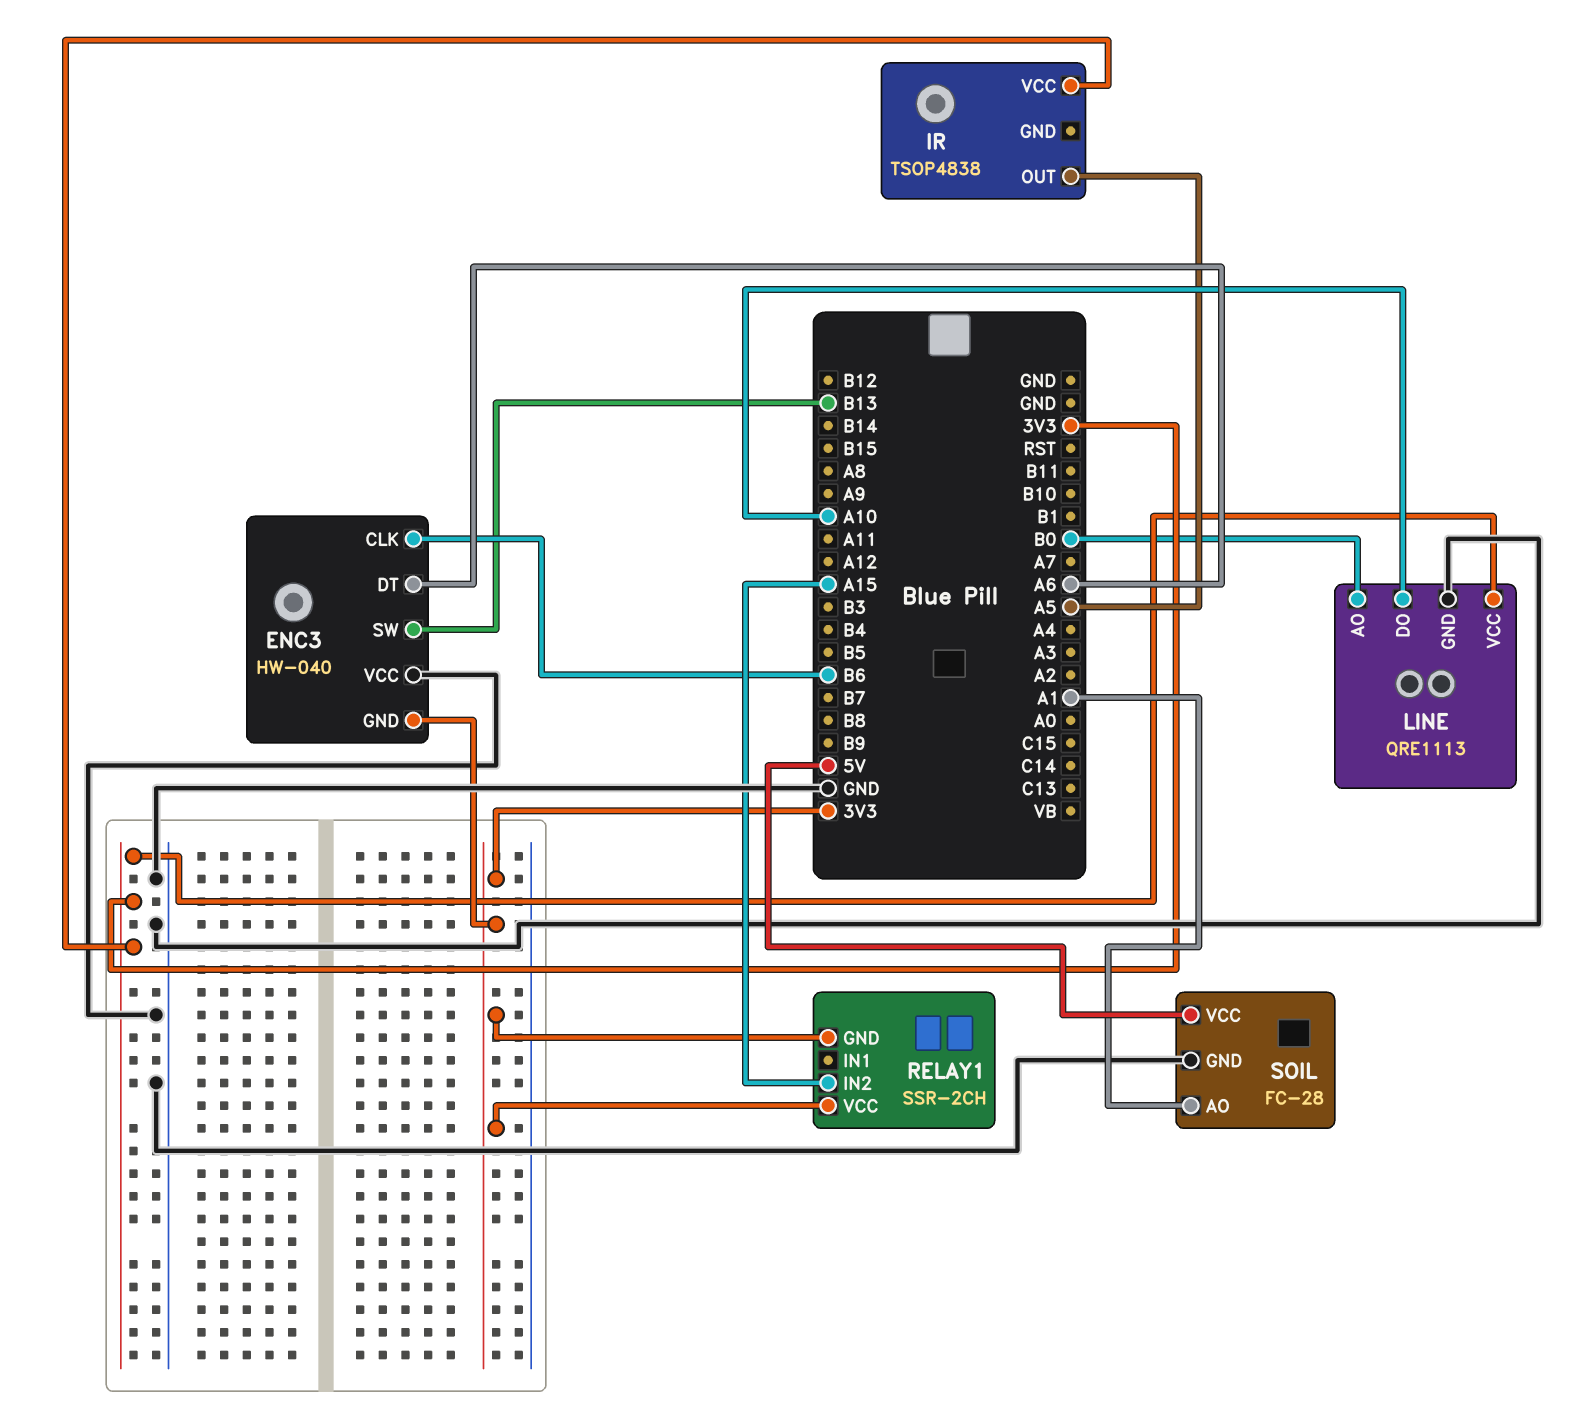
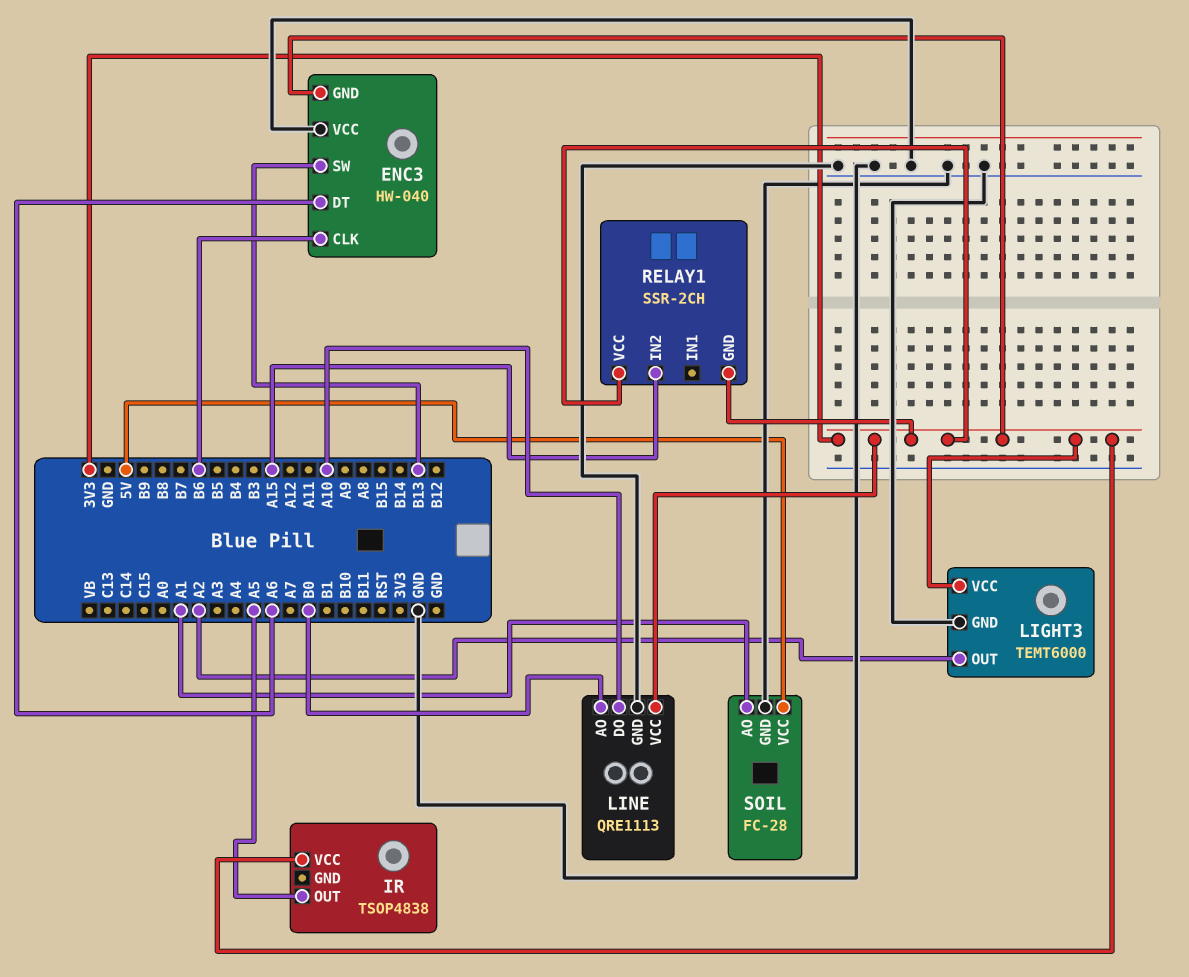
LIGHT3: none -> TEMT6000
LIGHT3 pin GND: none -> GND
LIGHT3 pin OUT: none -> A2
LIGHT3 pin VCC: none -> 3V3

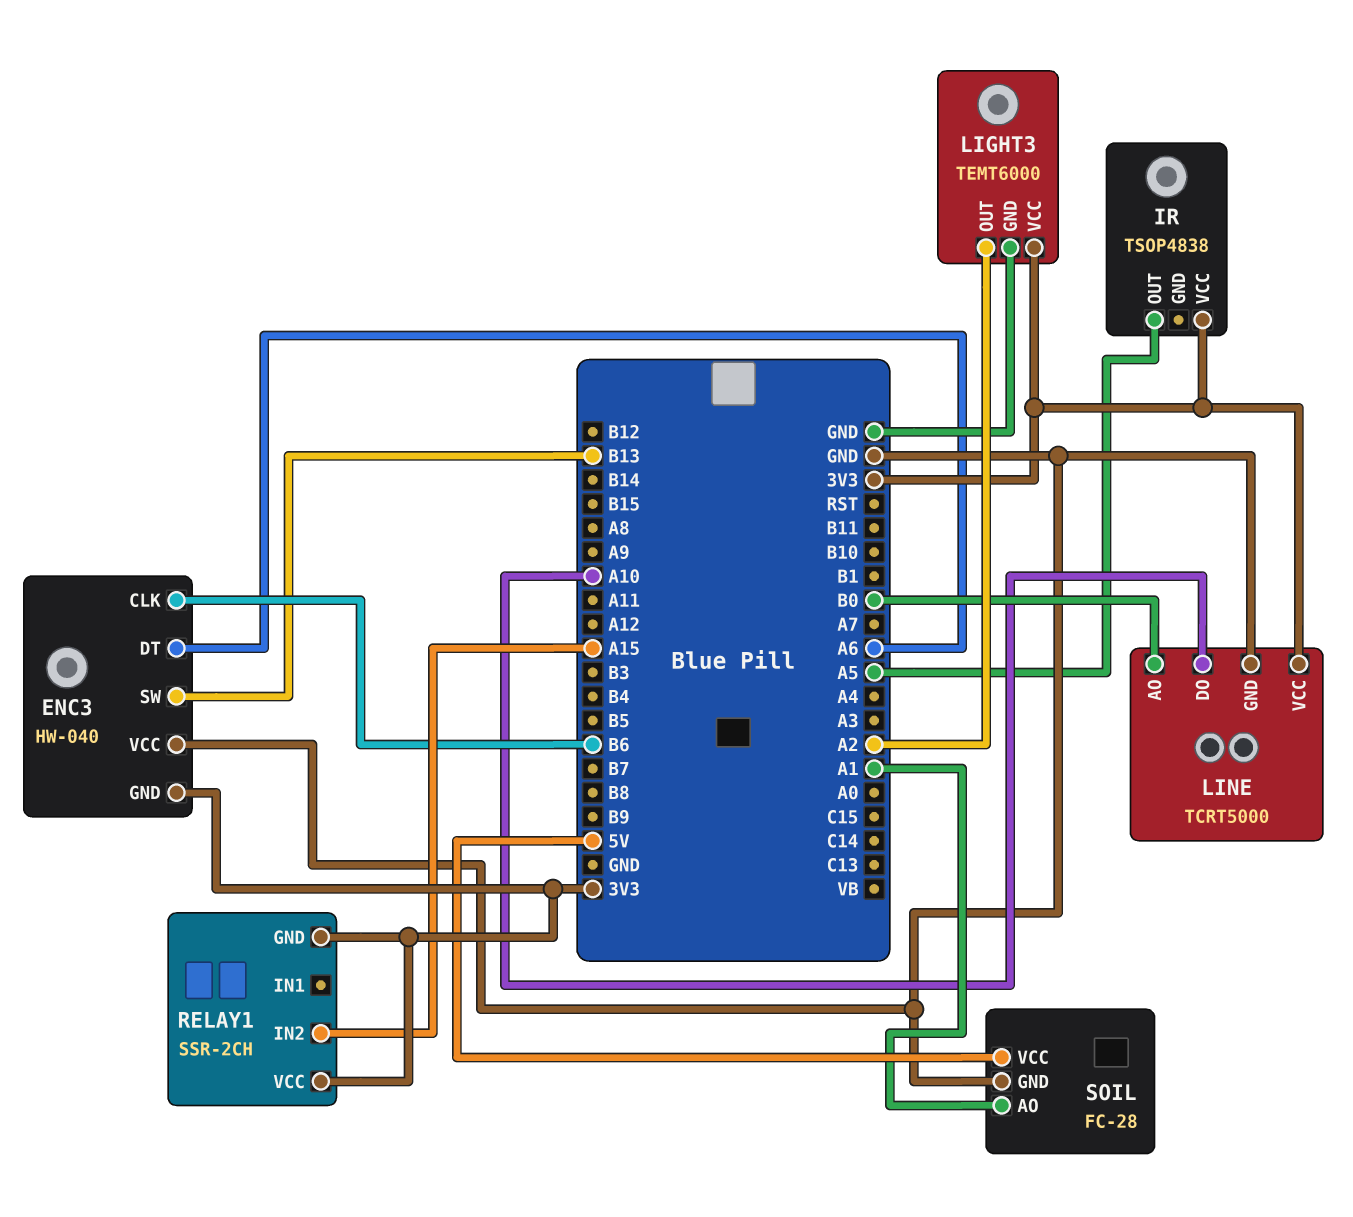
LINE: QRE1113 -> TCRT5000

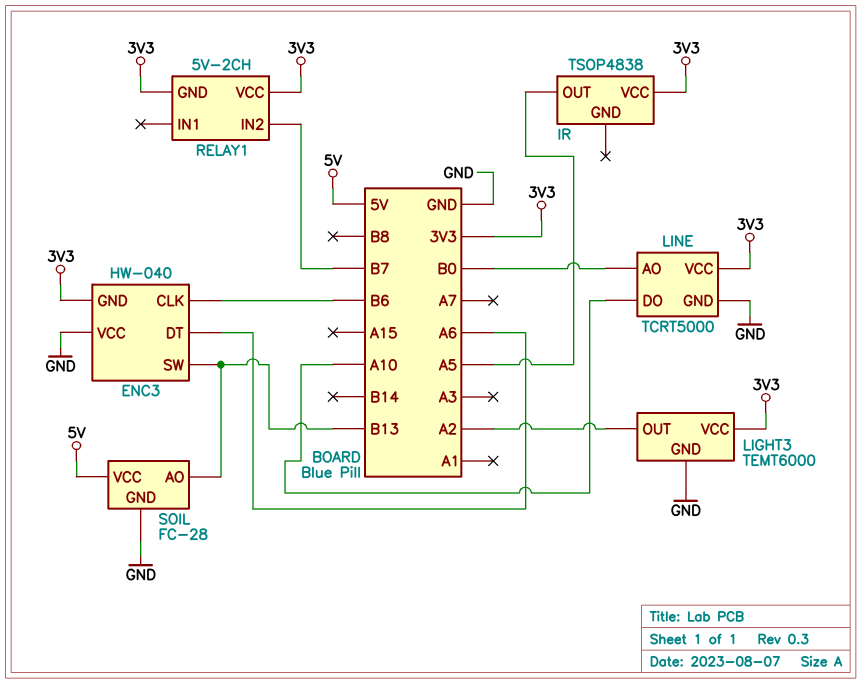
RELAY1: SSR-2CH -> 5V-2CH
RELAY1 pin IN2: A15 -> B7
SOIL pin AO: A1 -> B13

